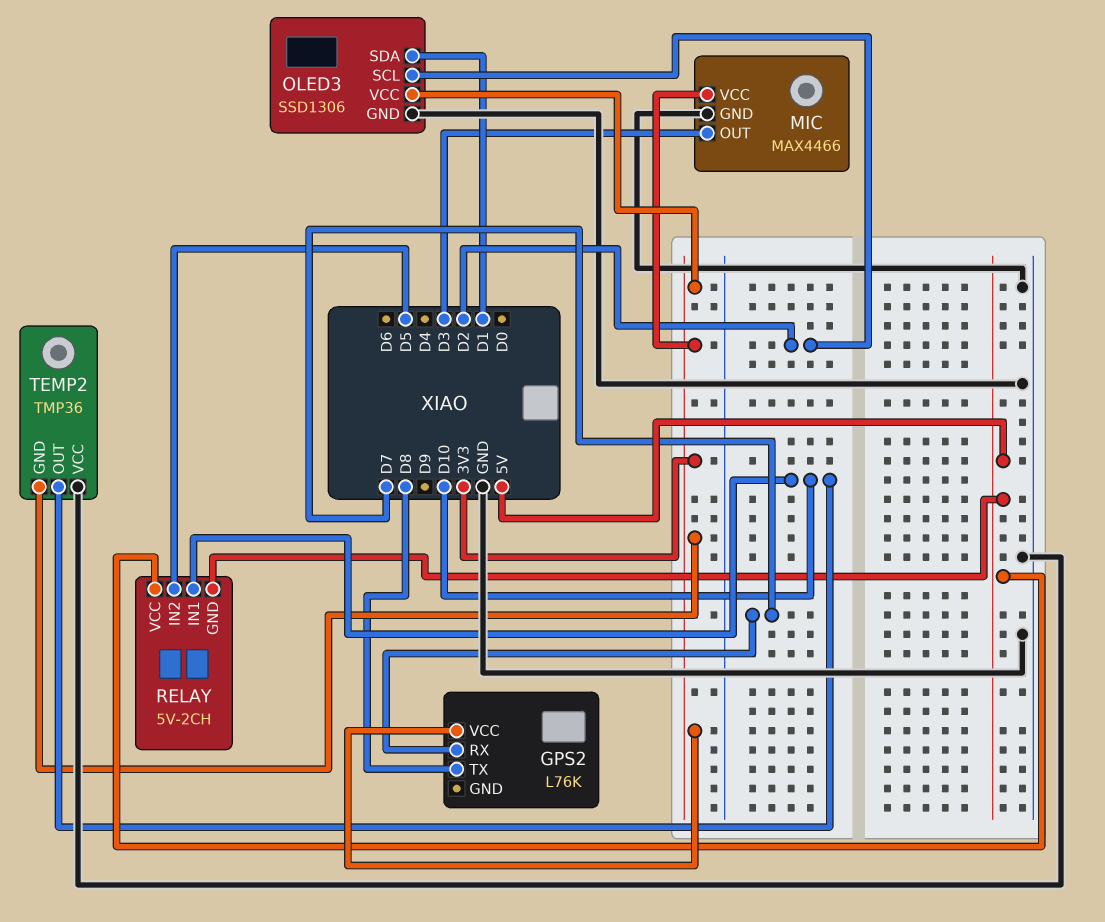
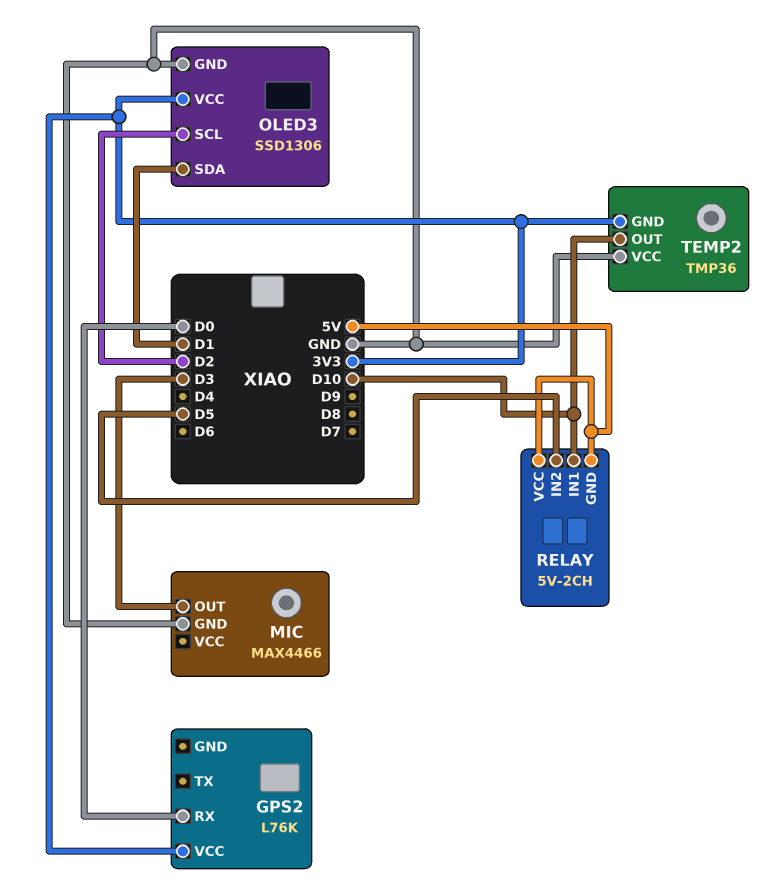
GPS2 pin RX: D7 -> D0
GPS2 pin TX: D8 -> none
MIC pin VCC: 3V3 -> none

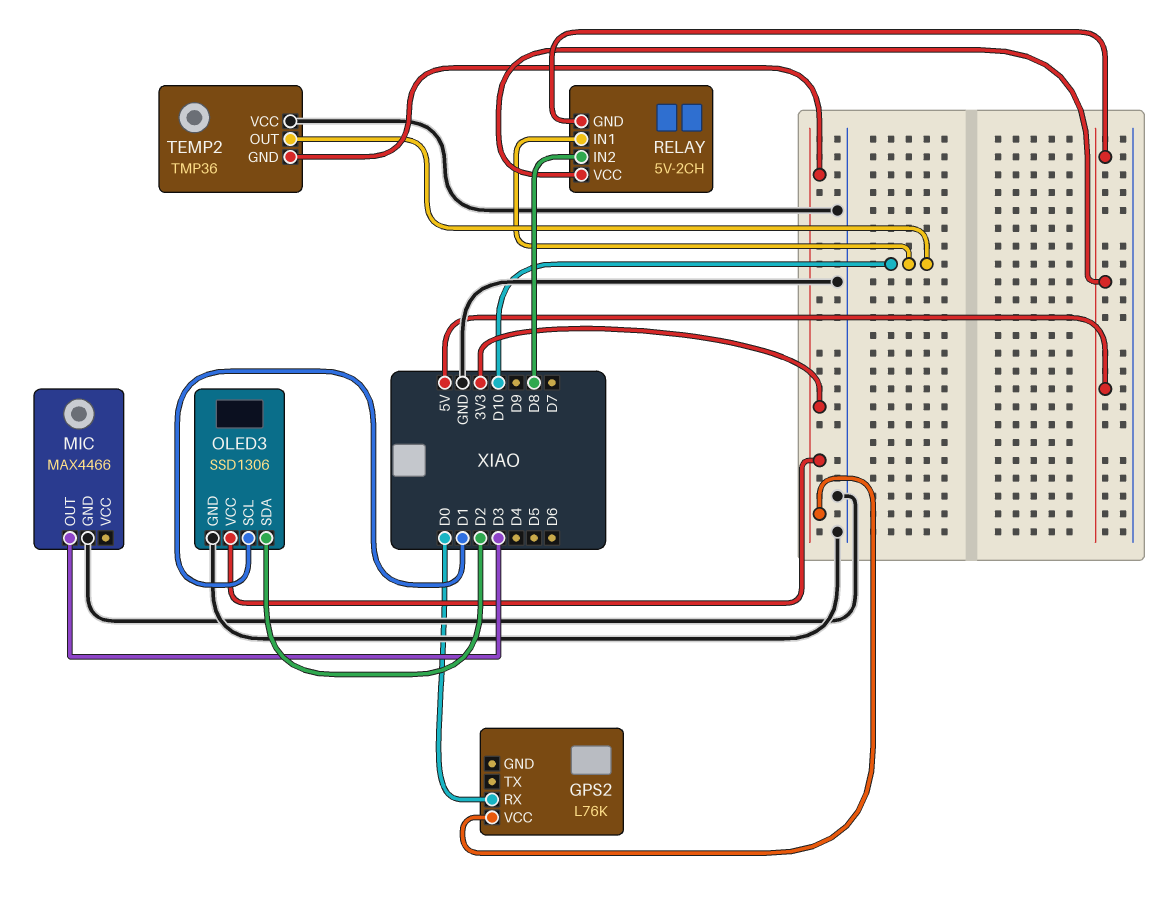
OLED3 pin SCL: D2 -> D1
OLED3 pin SDA: D1 -> D2
RELAY pin IN2: D5 -> D8

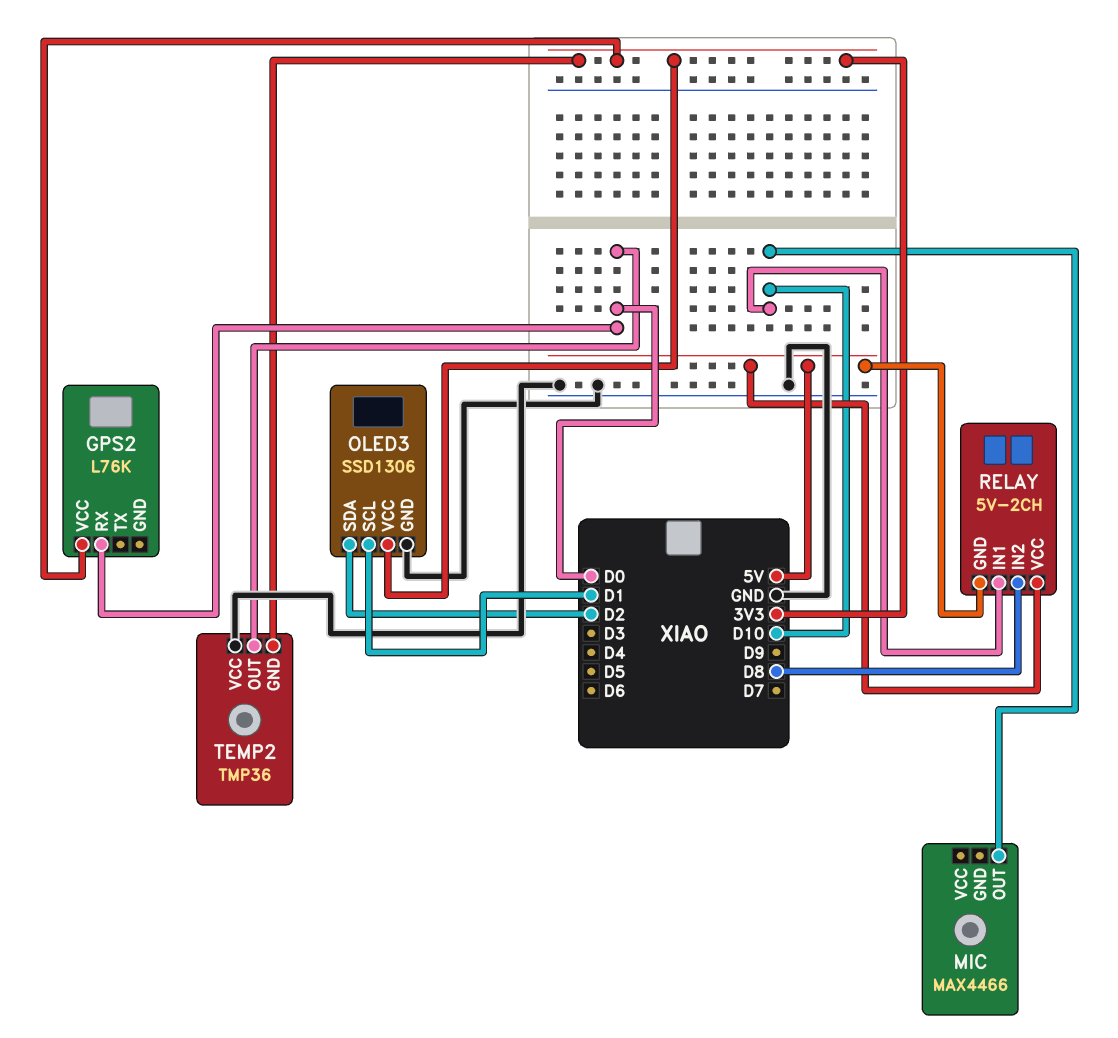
MIC pin GND: GND -> none
MIC pin OUT: D3 -> D10
TEMP2 pin OUT: D10 -> D0

